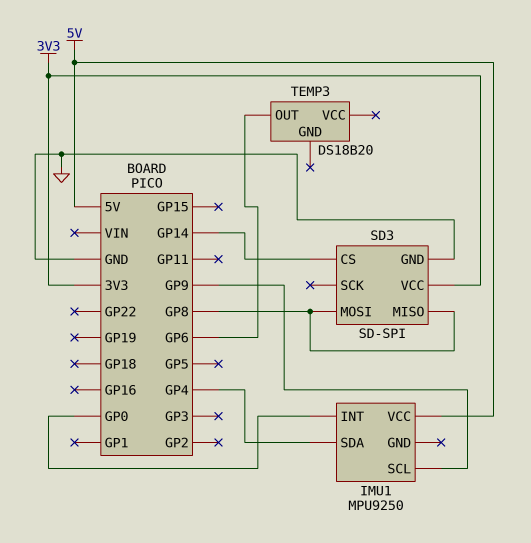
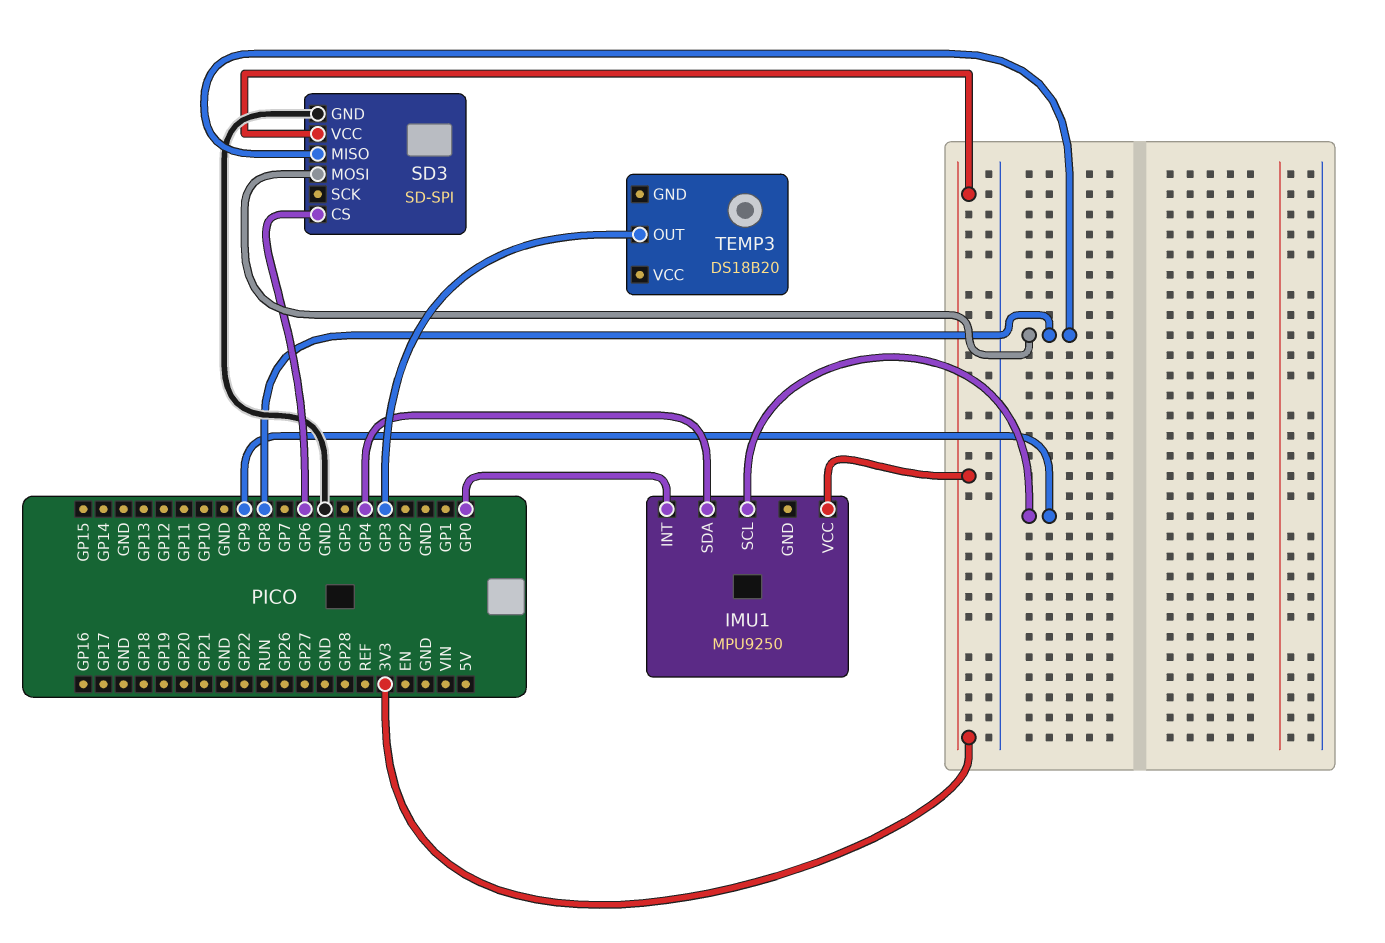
IMU1 pin VCC: 5V -> 3V3
SD3 pin CS: GP14 -> GP6
TEMP3 pin OUT: GP6 -> GP3

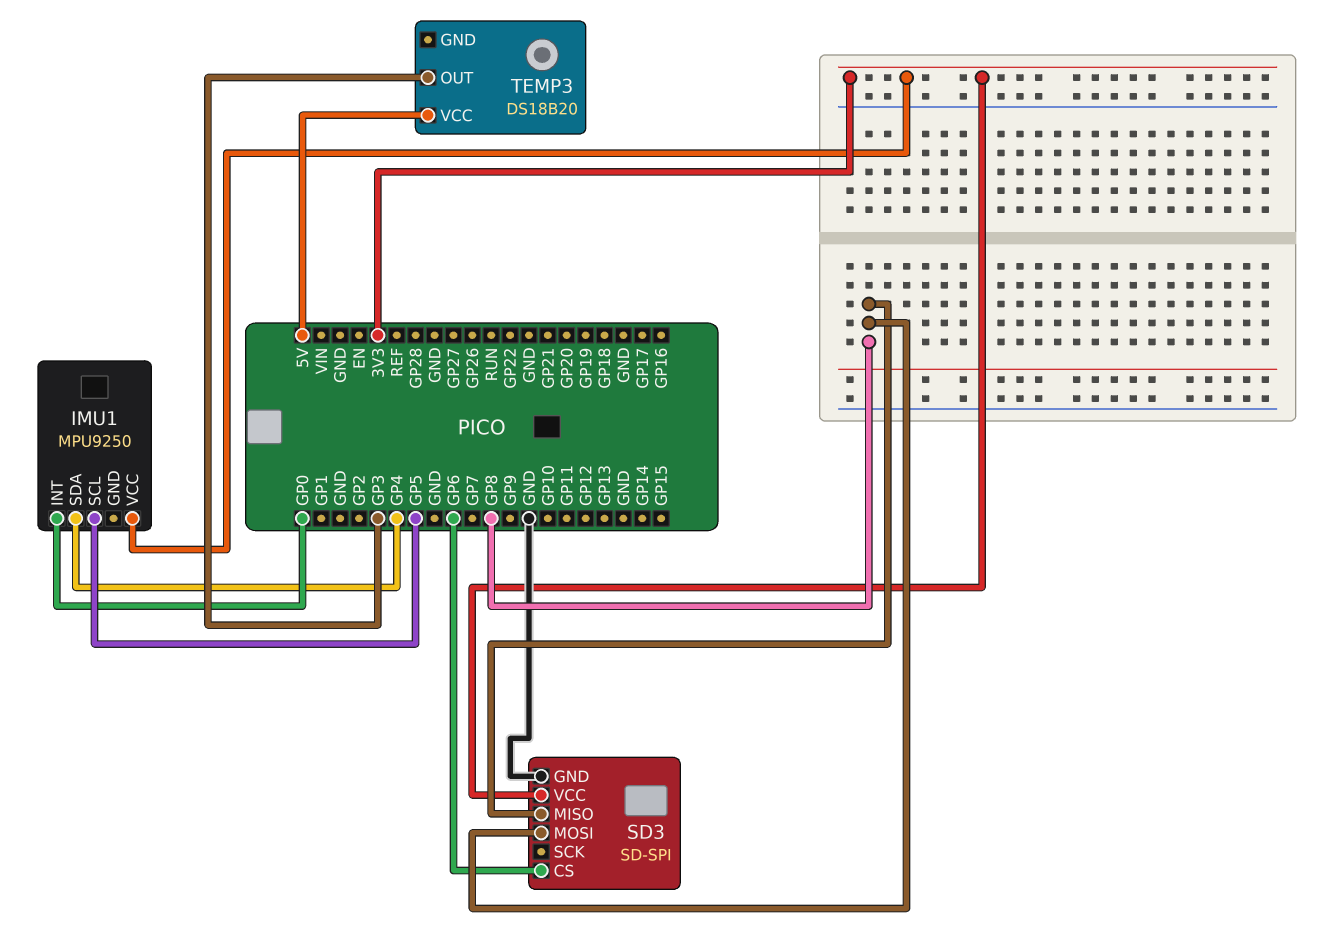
IMU1 pin SCL: GP9 -> GP5
TEMP3 pin VCC: none -> 5V

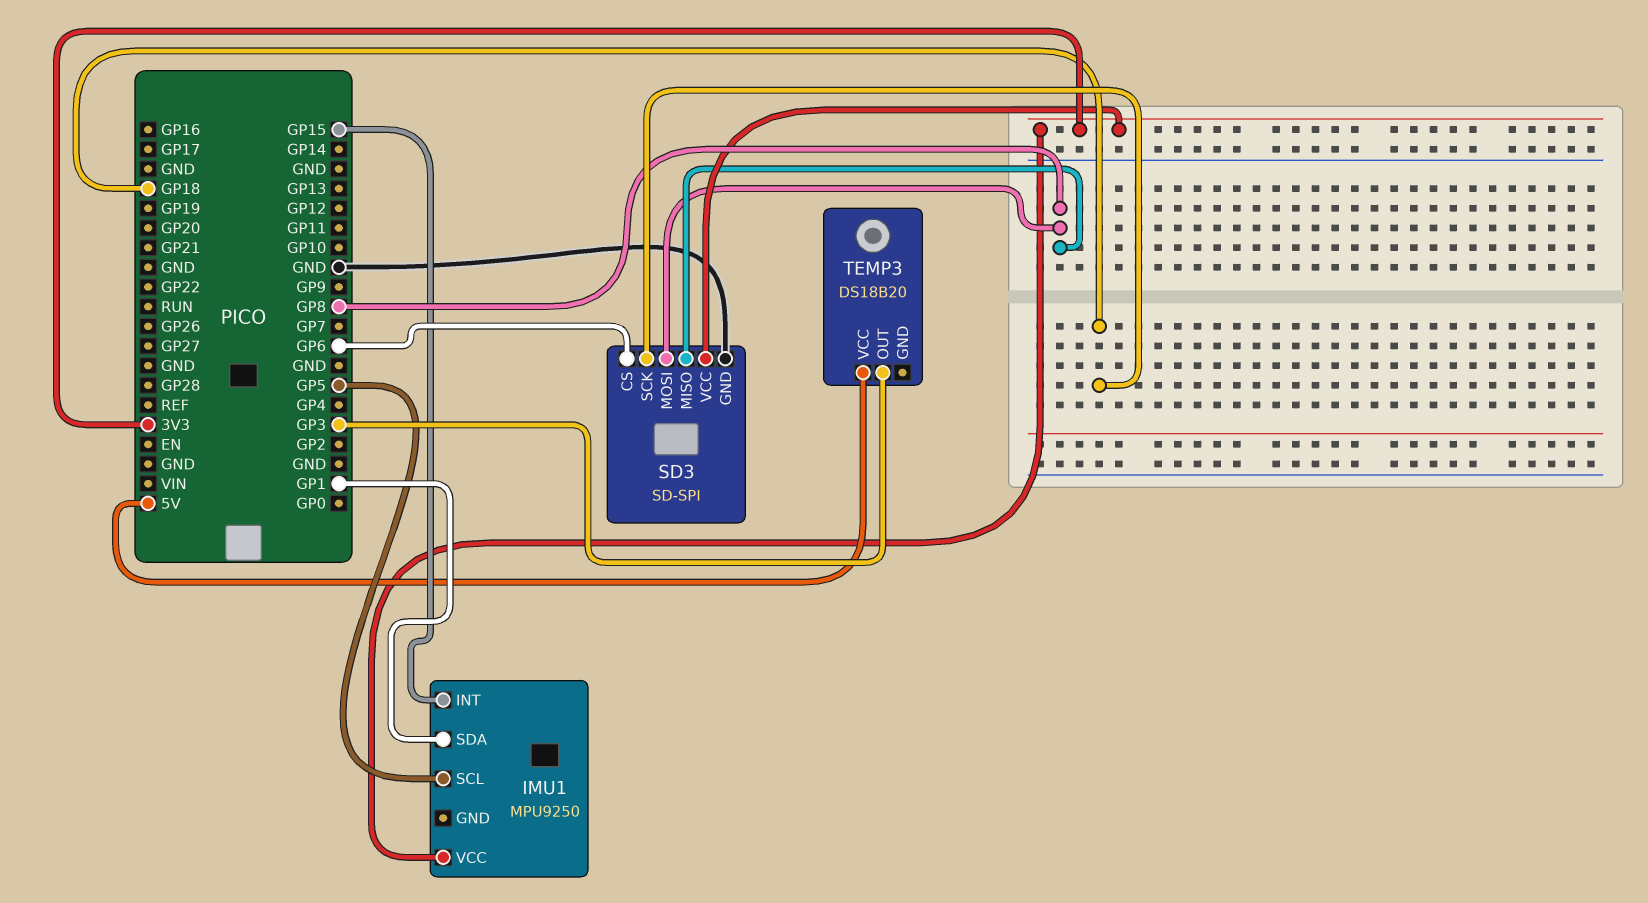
IMU1 pin INT: GP0 -> GP15
IMU1 pin SDA: GP4 -> GP1
SD3 pin SCK: none -> GP18

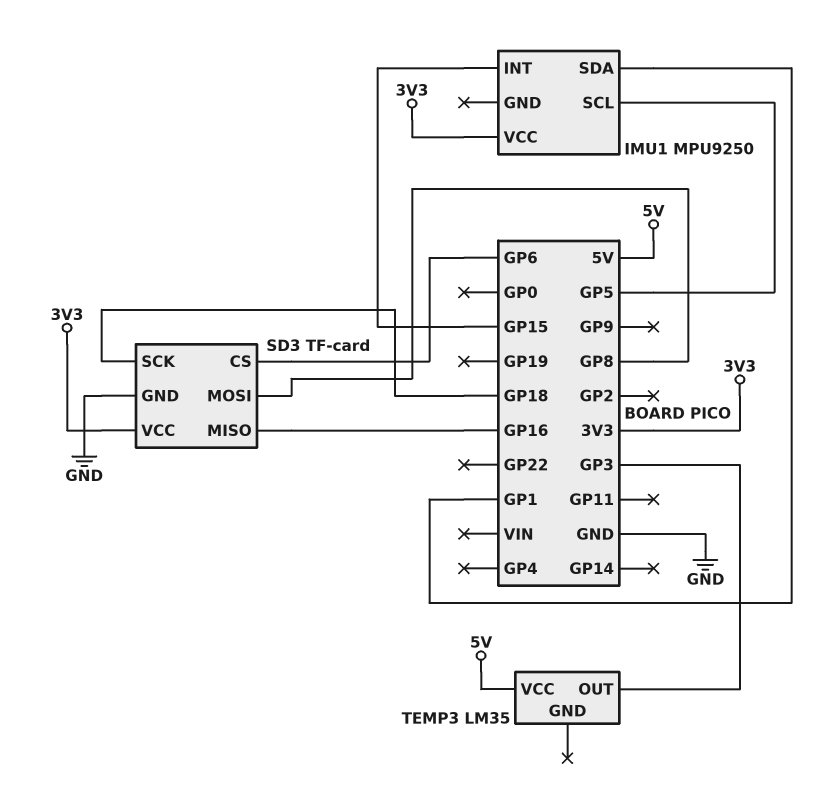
SD3: SD-SPI -> TF-card
SD3 pin MISO: GP8 -> GP16
TEMP3: DS18B20 -> LM35

